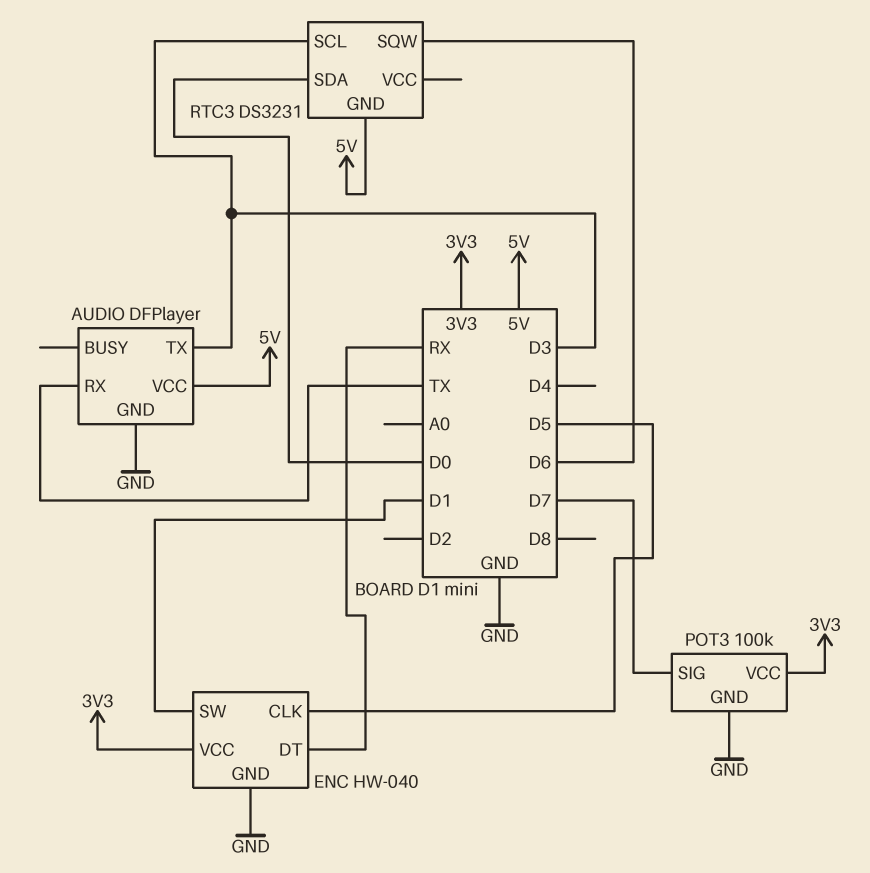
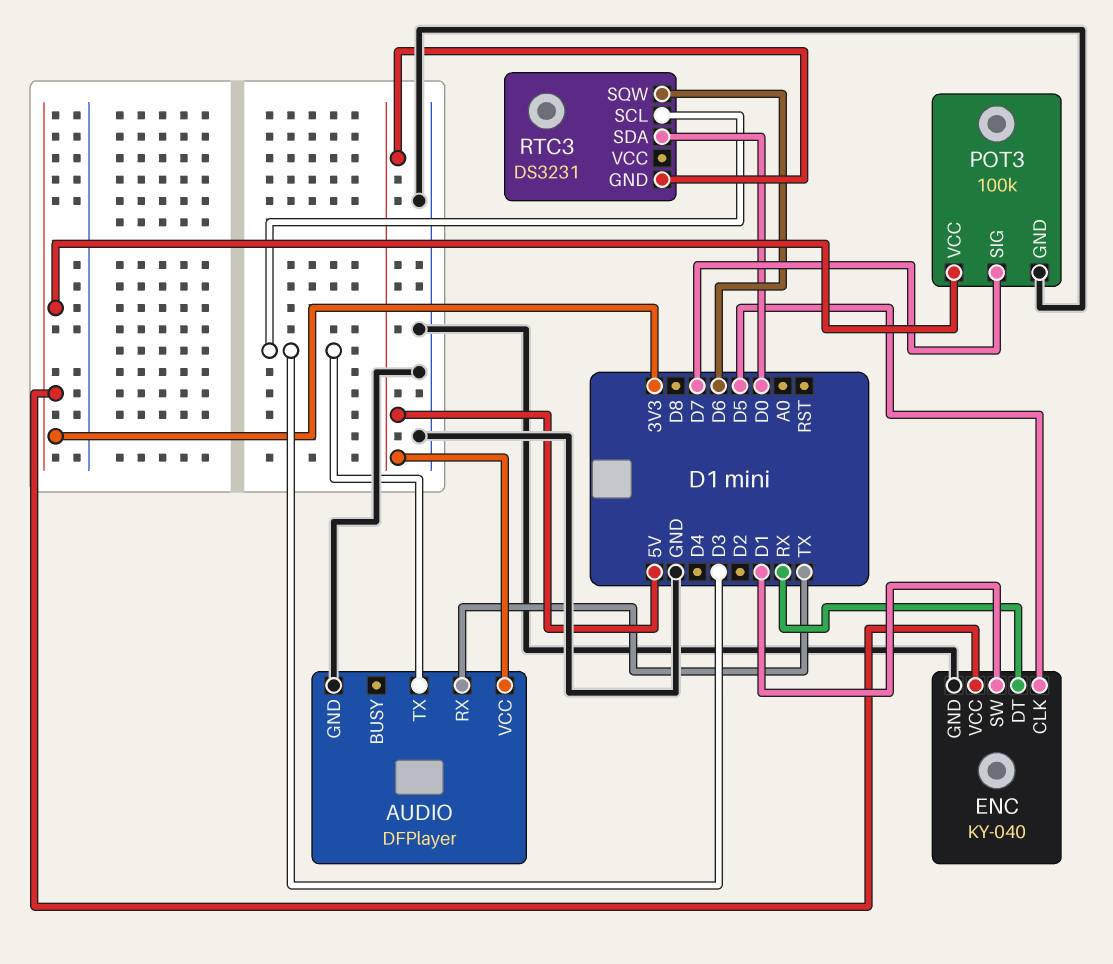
ENC: HW-040 -> KY-040

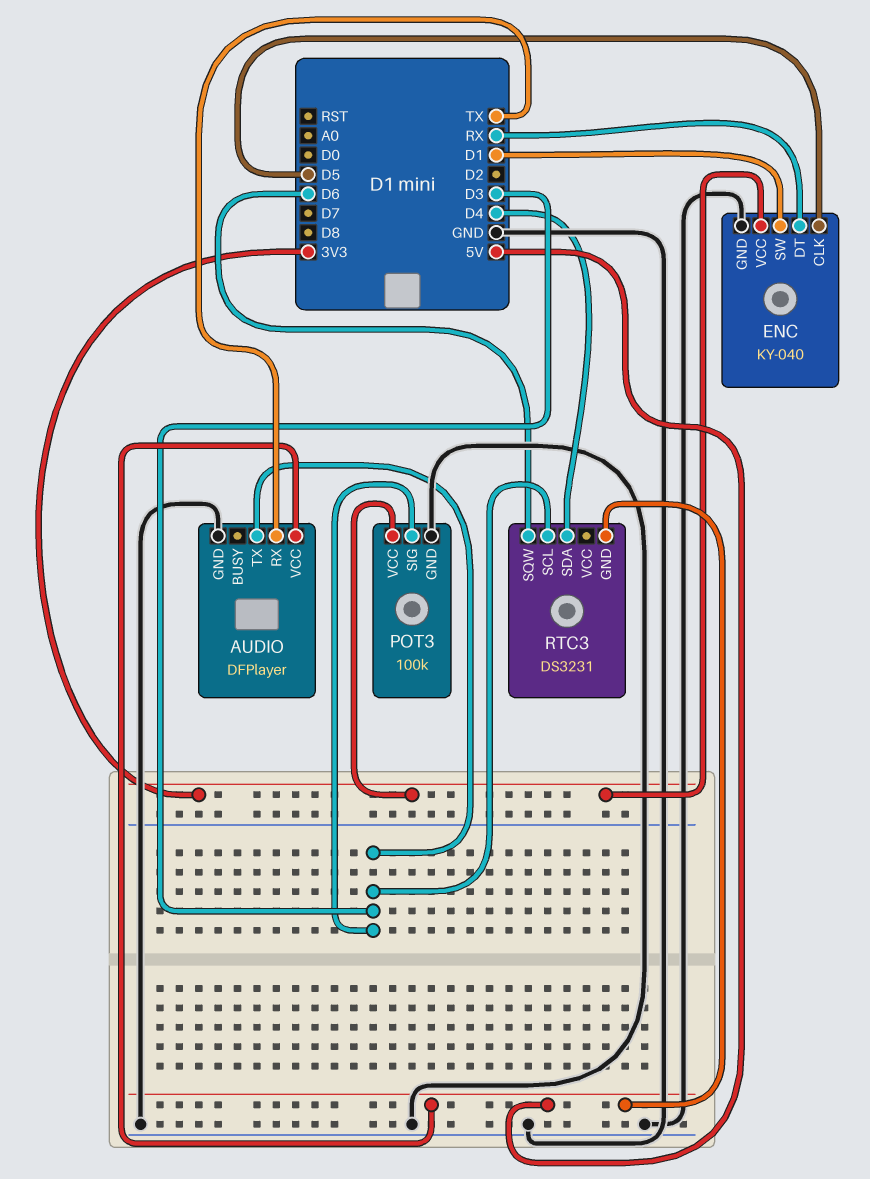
POT3 pin SIG: D7 -> D3
RTC3 pin SDA: D0 -> D4

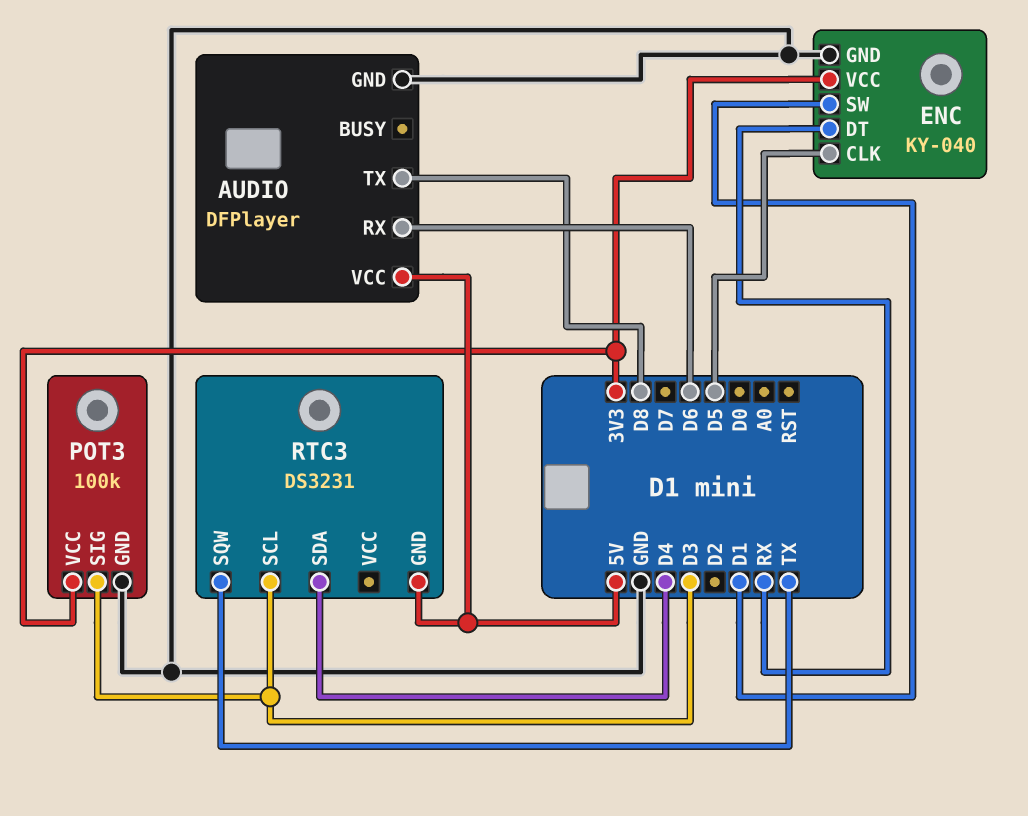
AUDIO pin RX: TX -> D6
AUDIO pin TX: D3 -> D8
RTC3 pin SQW: D6 -> TX

